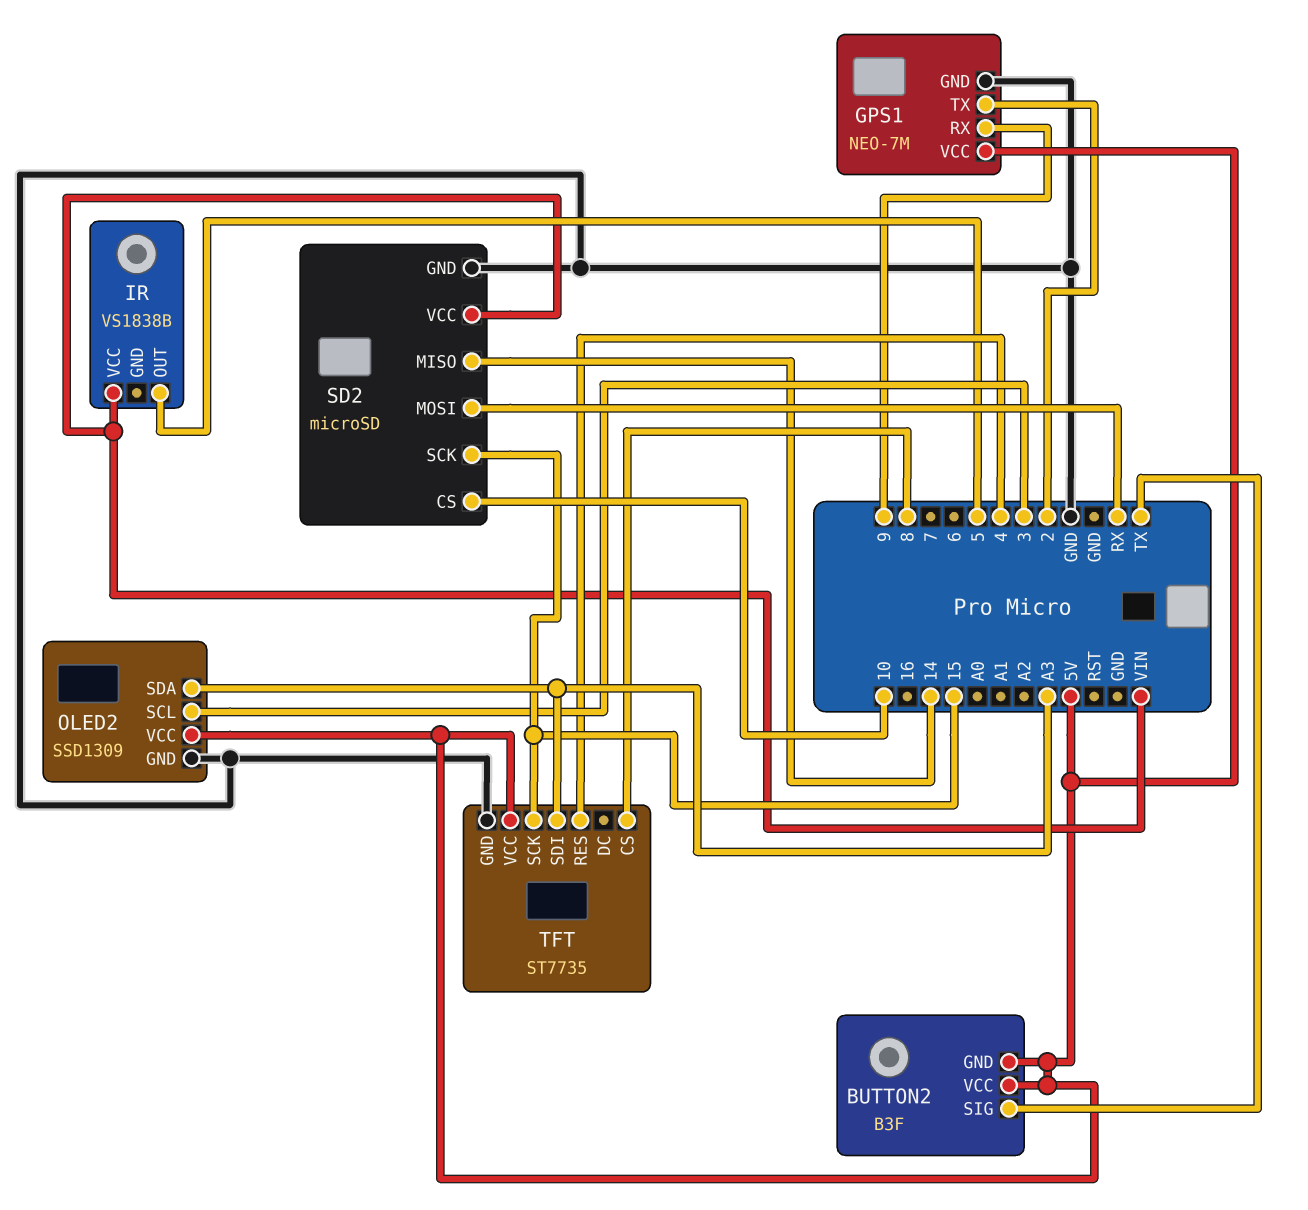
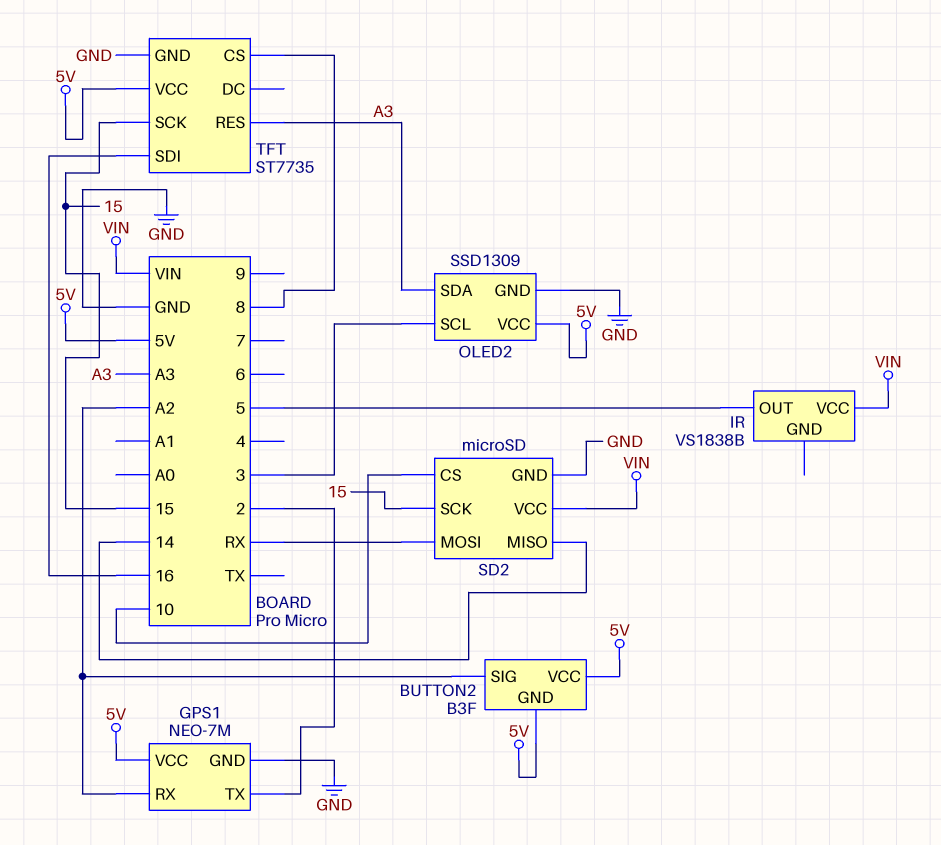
BUTTON2 pin SIG: TX -> A2
GPS1 pin RX: 9 -> A2
TFT pin RES: 4 -> A3
TFT pin SDI: A3 -> 16

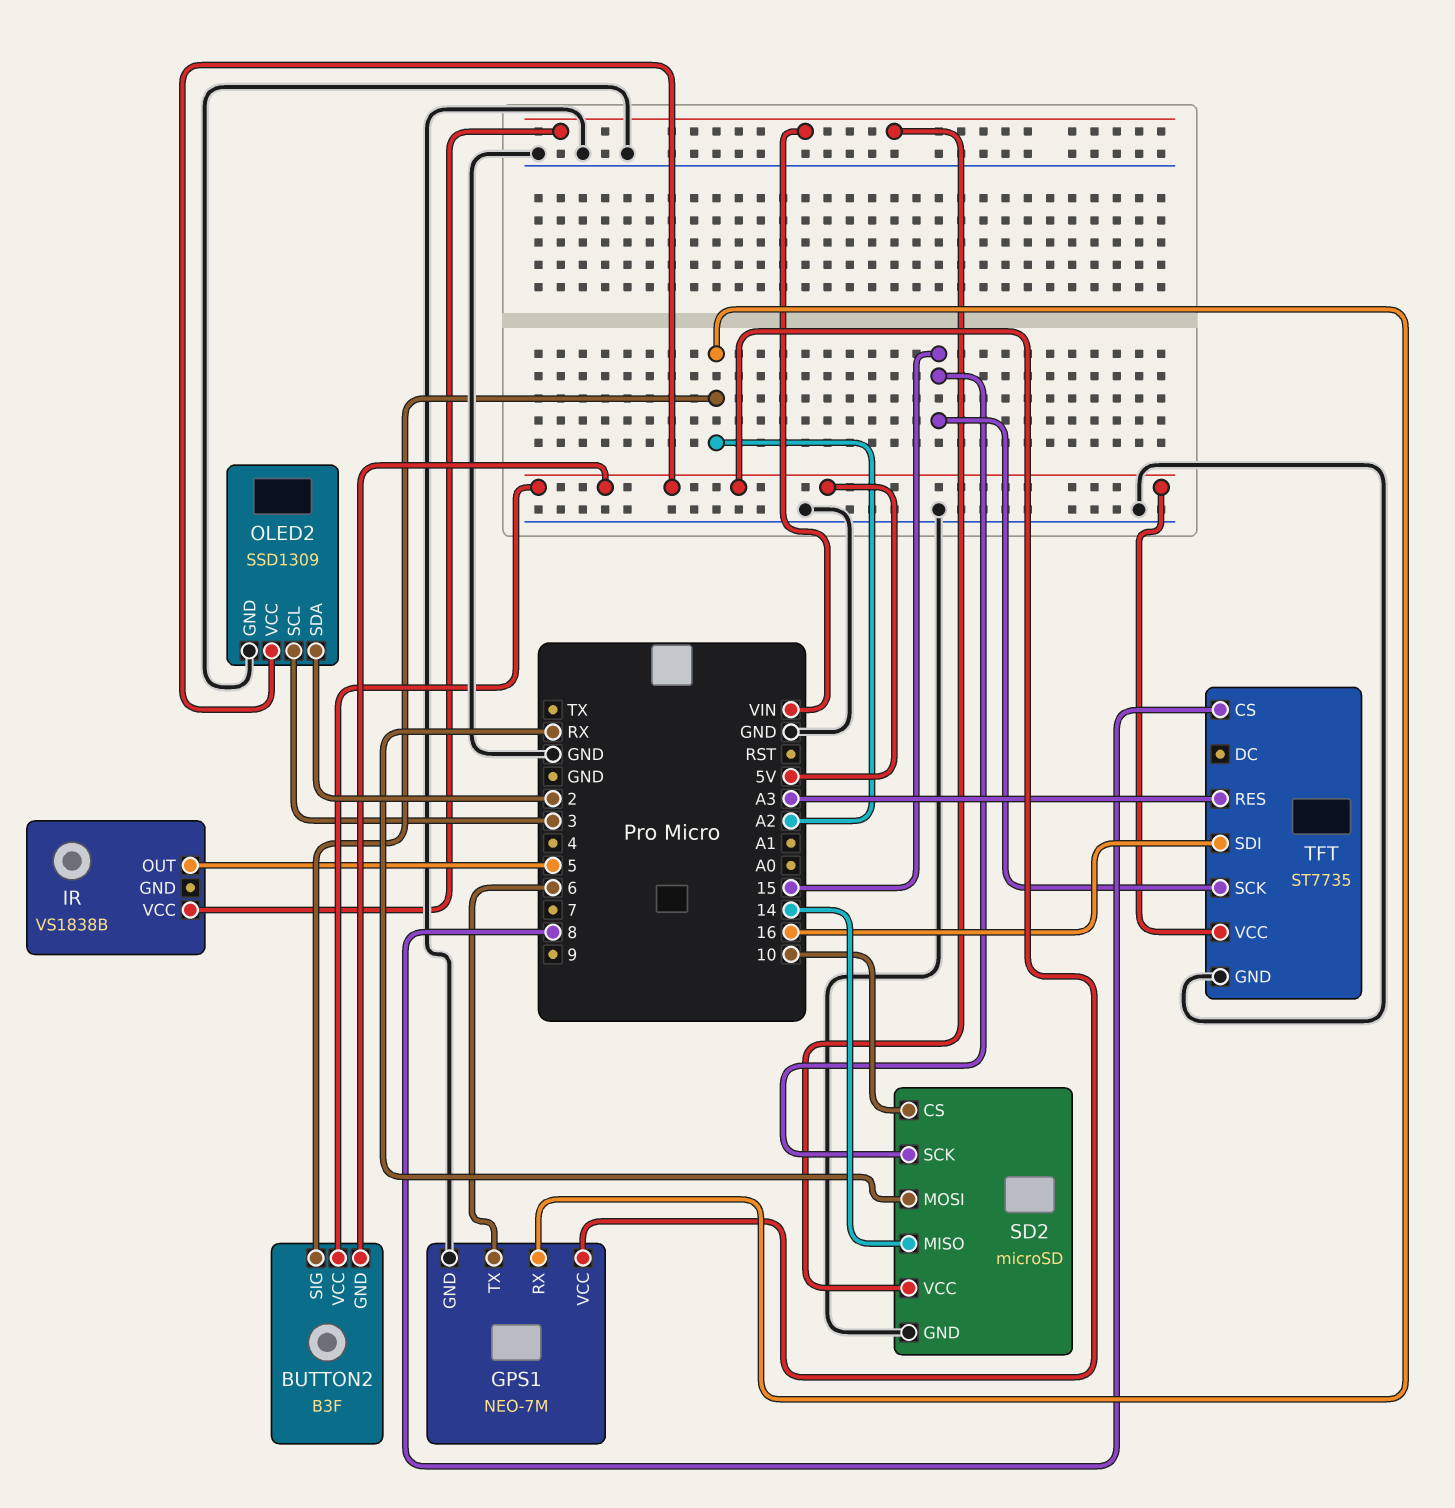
GPS1 pin TX: 2 -> 6
OLED2 pin SDA: A3 -> 2

